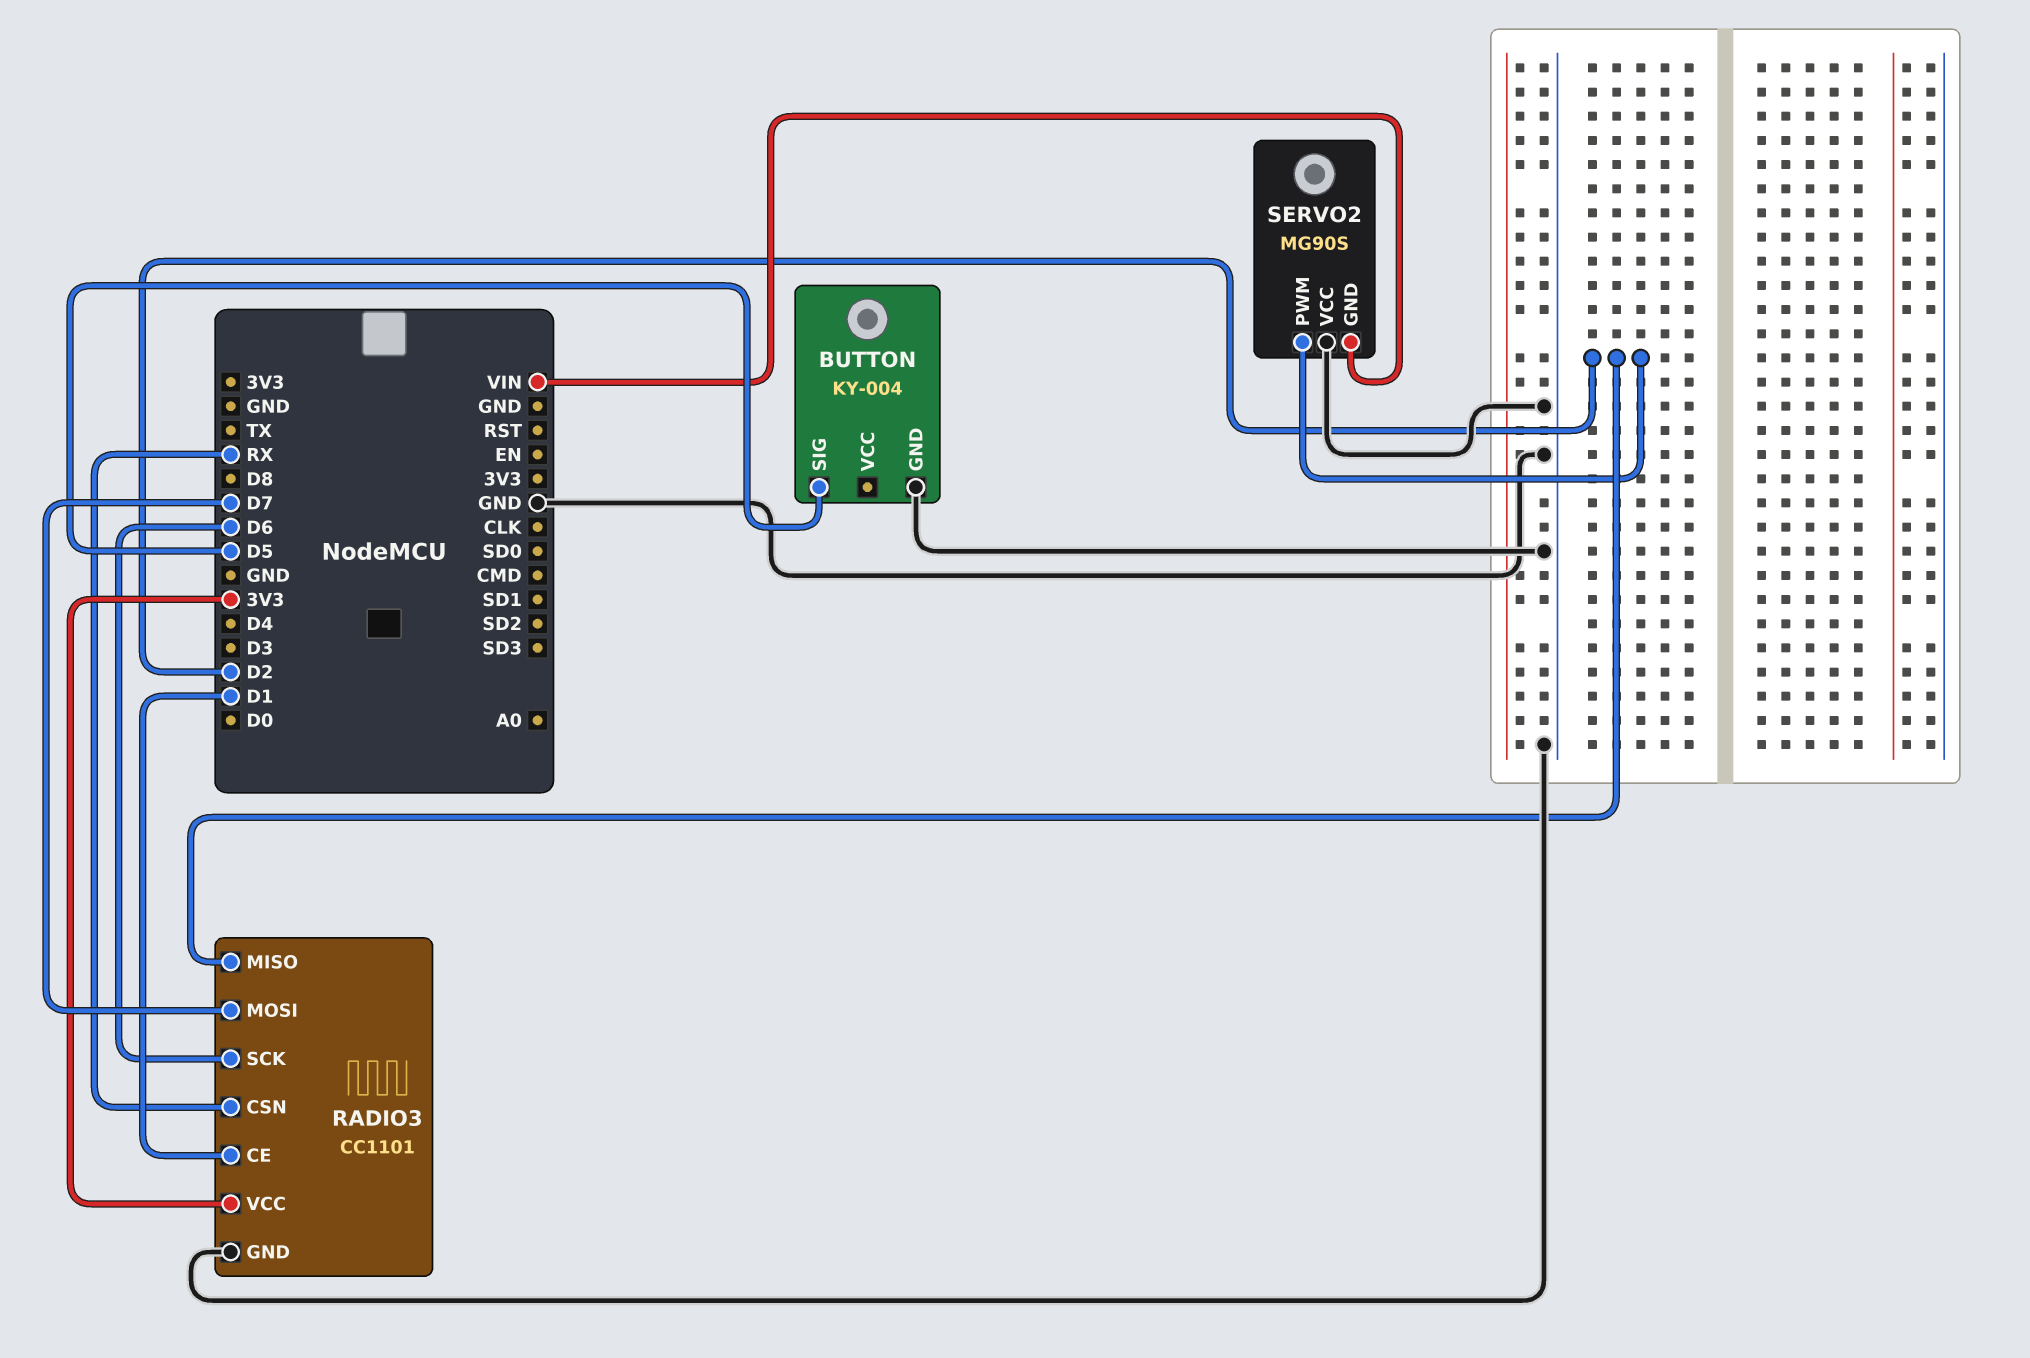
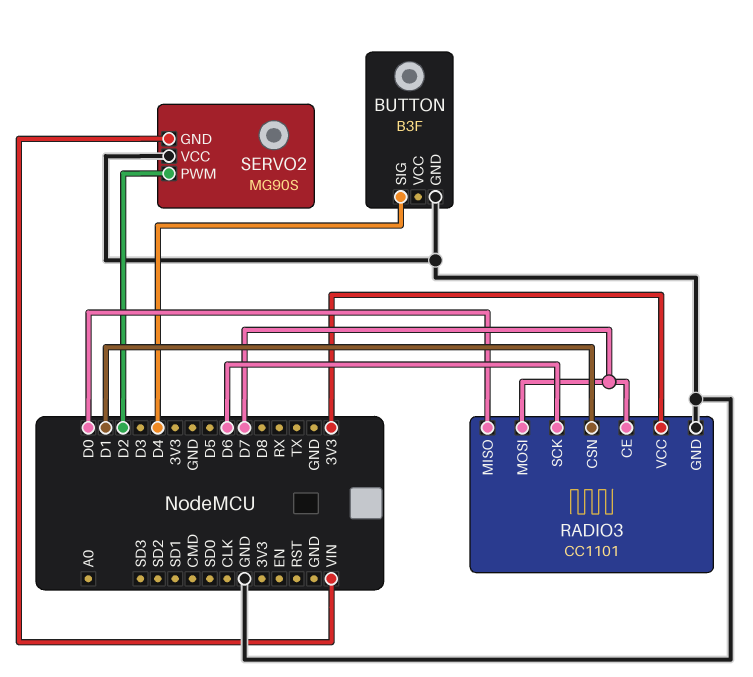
BUTTON: KY-004 -> B3F
BUTTON pin SIG: D5 -> D4
RADIO3 pin CE: D1 -> D7
RADIO3 pin CSN: RX -> D1
RADIO3 pin MISO: D2 -> D0

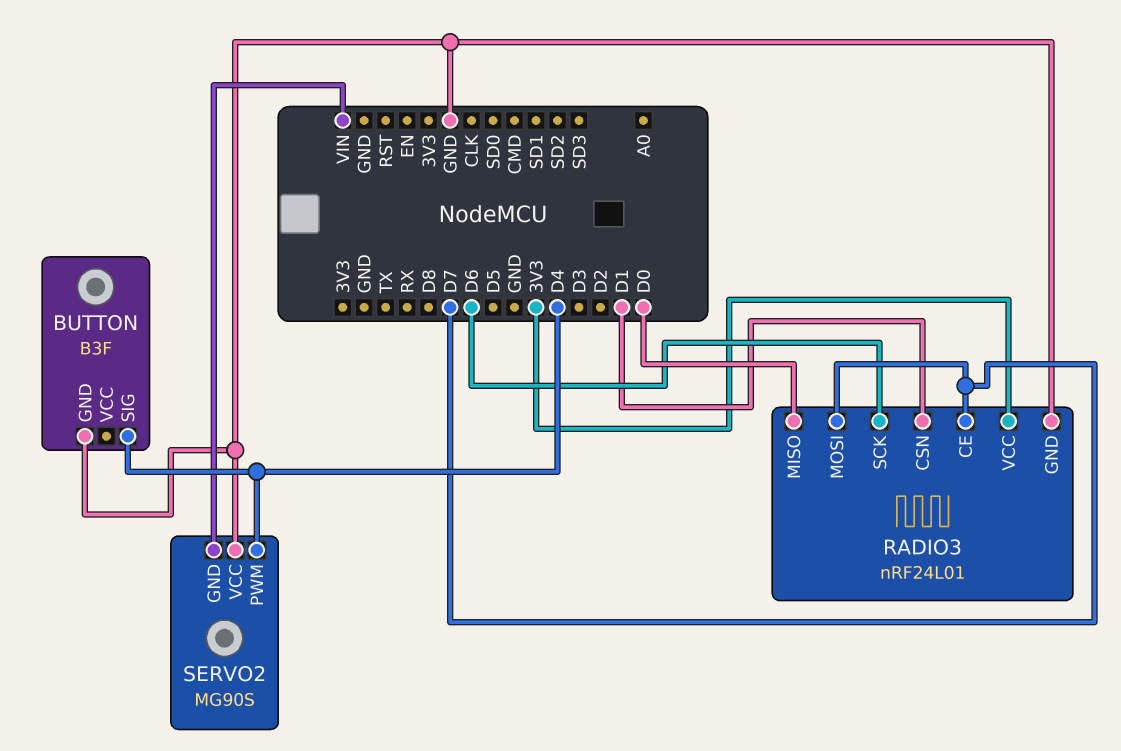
RADIO3: CC1101 -> nRF24L01
SERVO2 pin PWM: D2 -> D4

